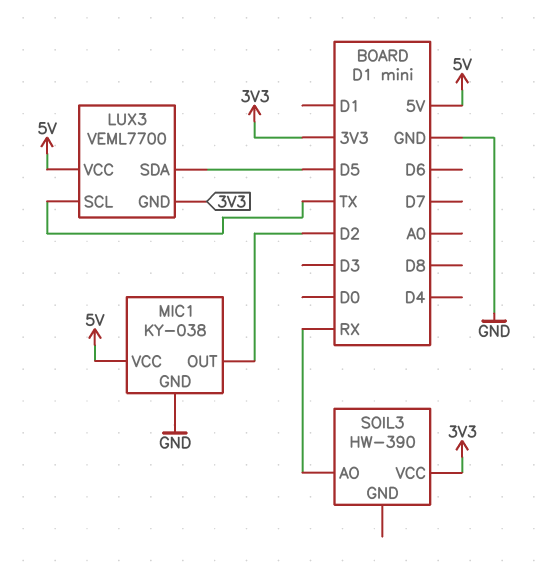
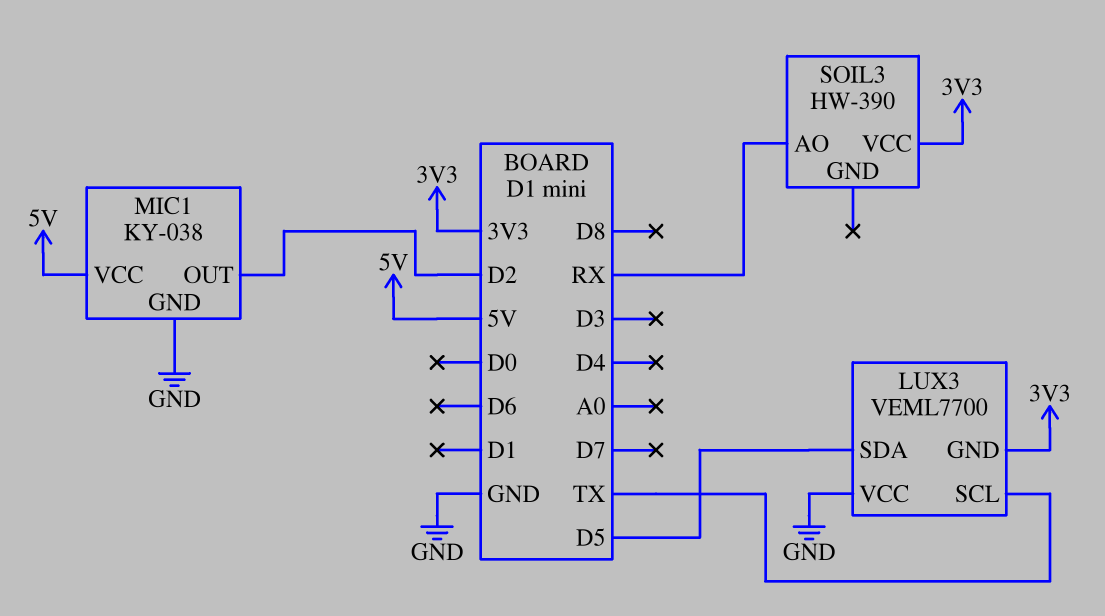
LUX3 pin VCC: 5V -> GND

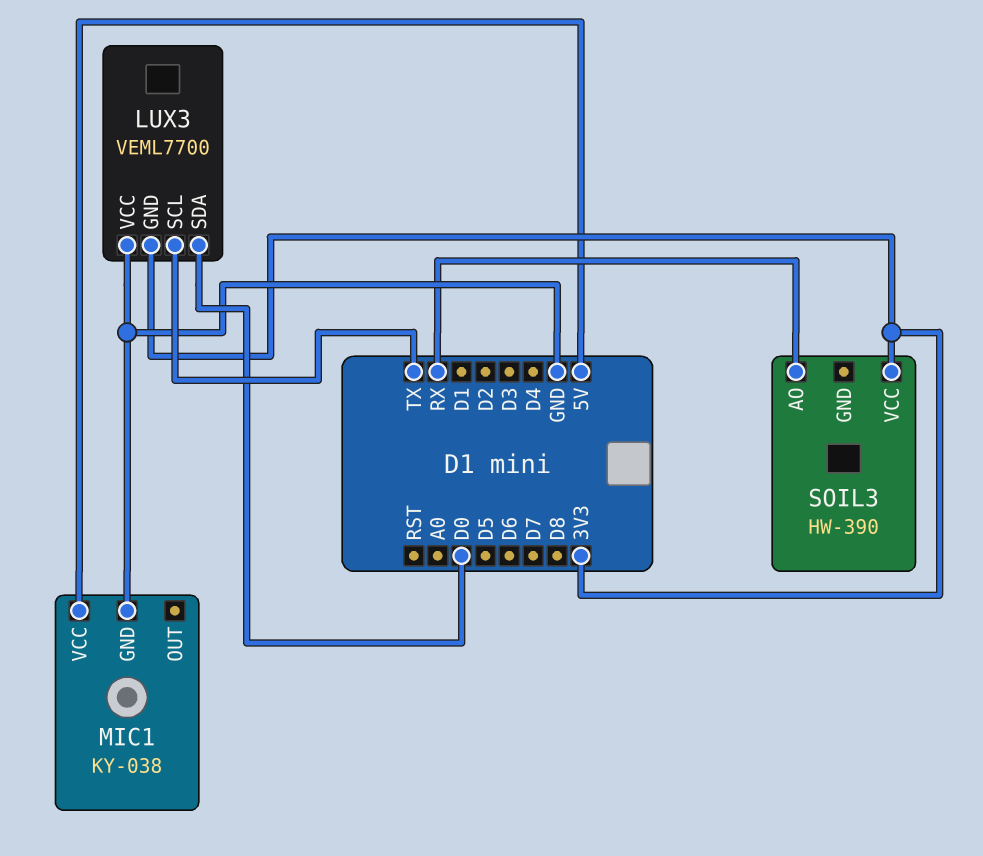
LUX3 pin SDA: D5 -> D0
MIC1 pin OUT: D2 -> none

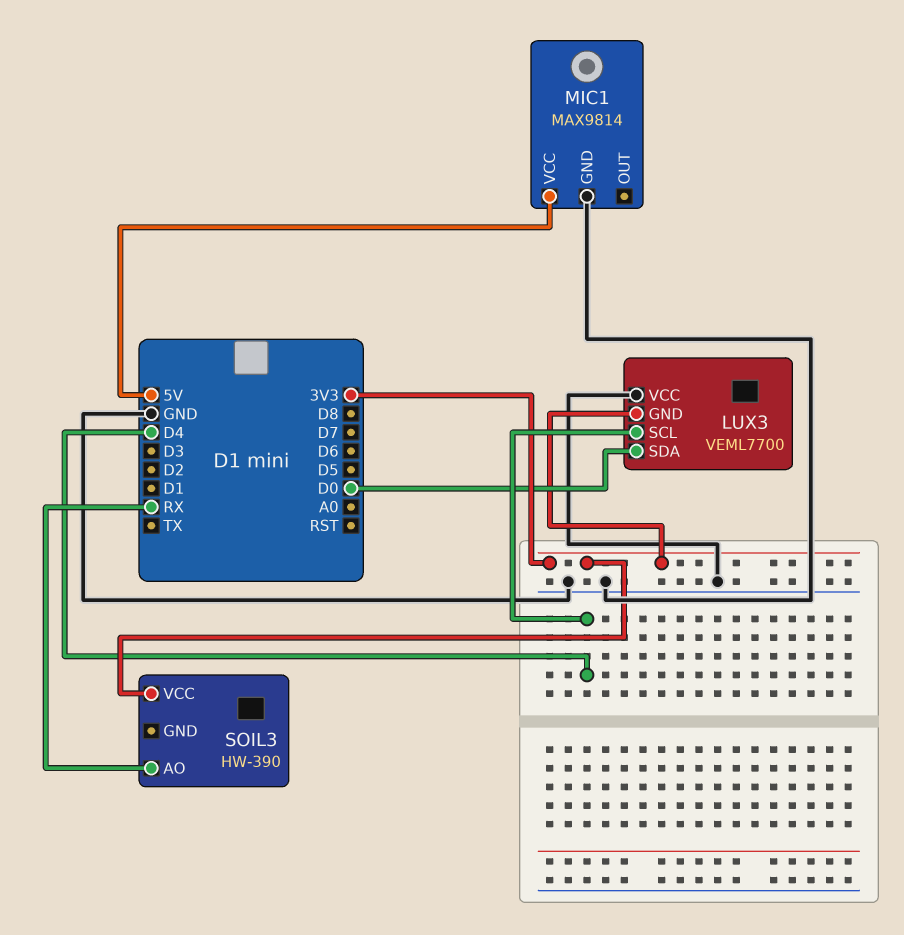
LUX3 pin SCL: TX -> D4
MIC1: KY-038 -> MAX9814

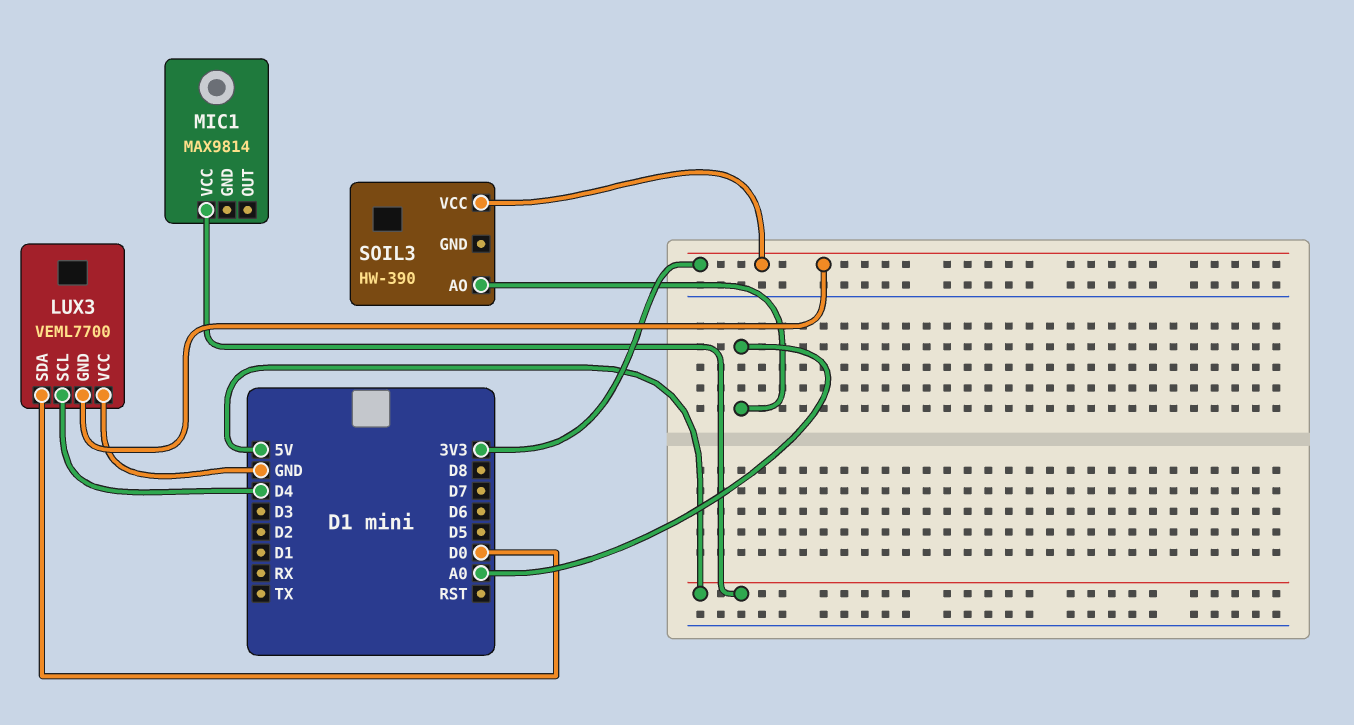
MIC1 pin GND: GND -> none
SOIL3 pin AO: RX -> A0

